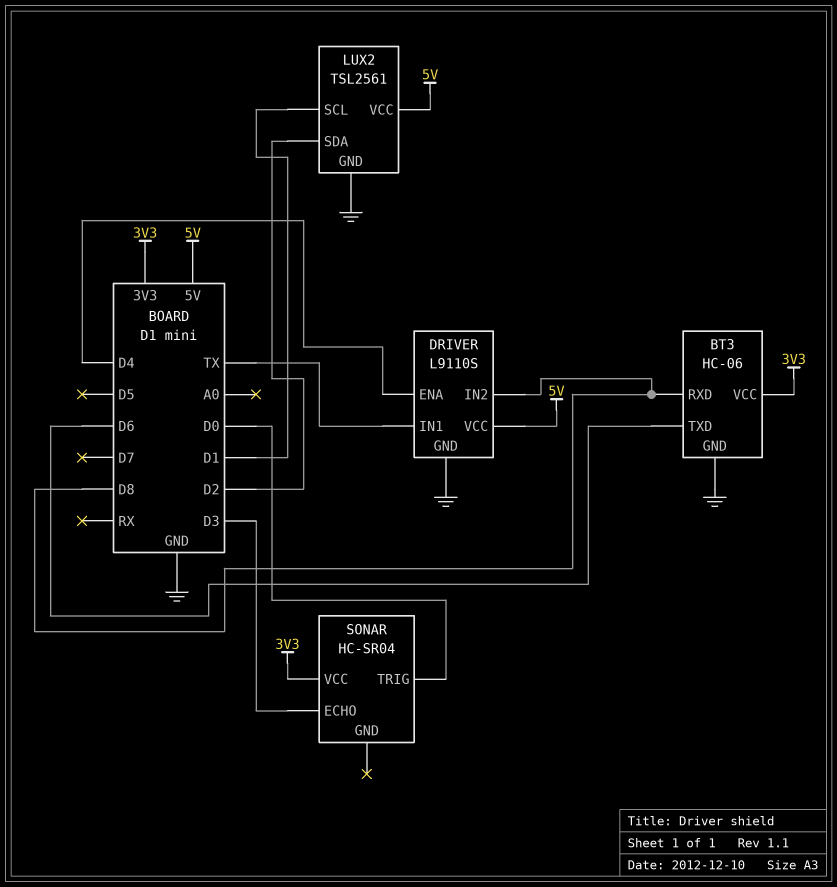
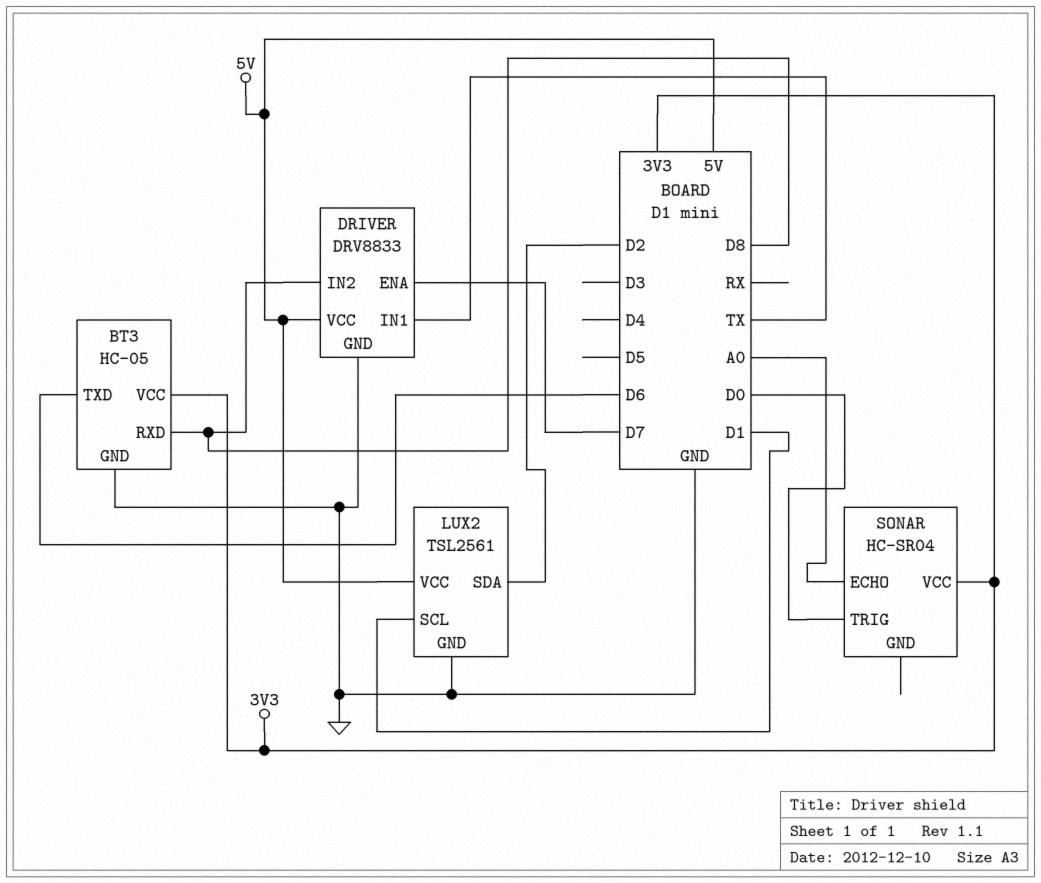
BT3: HC-06 -> HC-05
DRIVER: L9110S -> DRV8833
DRIVER pin ENA: D4 -> D7
SONAR pin ECHO: D3 -> A0

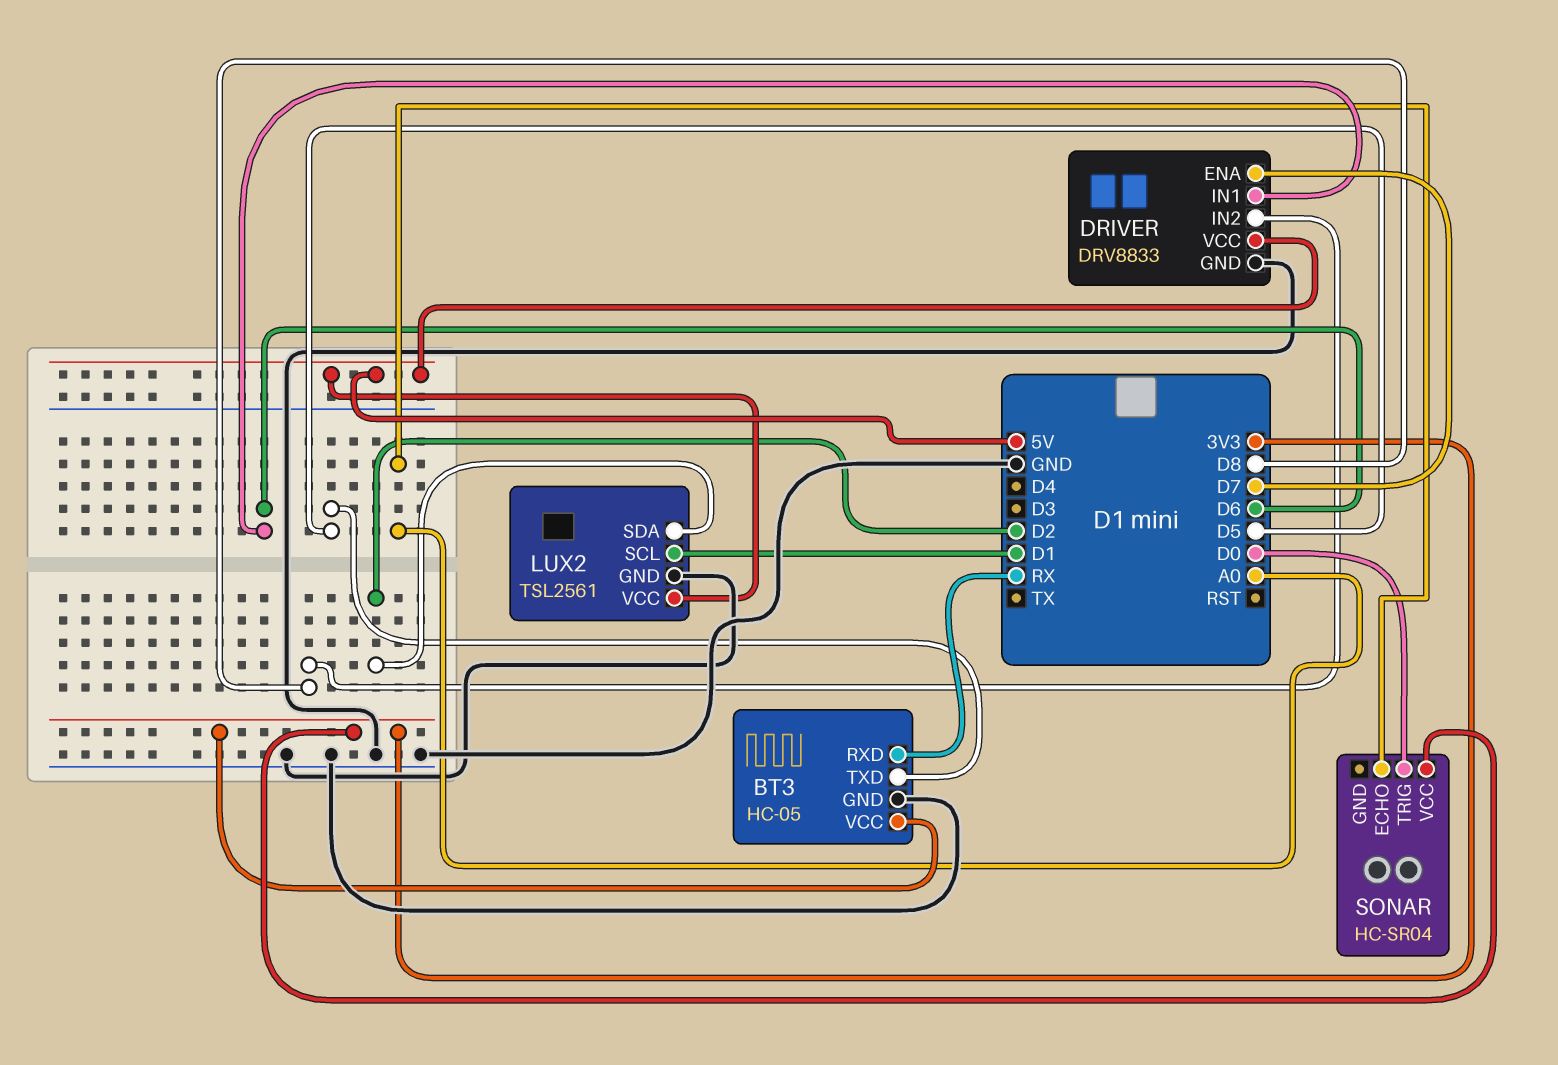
BT3 pin RXD: D8 -> RX
BT3 pin TXD: D6 -> D5
DRIVER pin IN1: TX -> D6

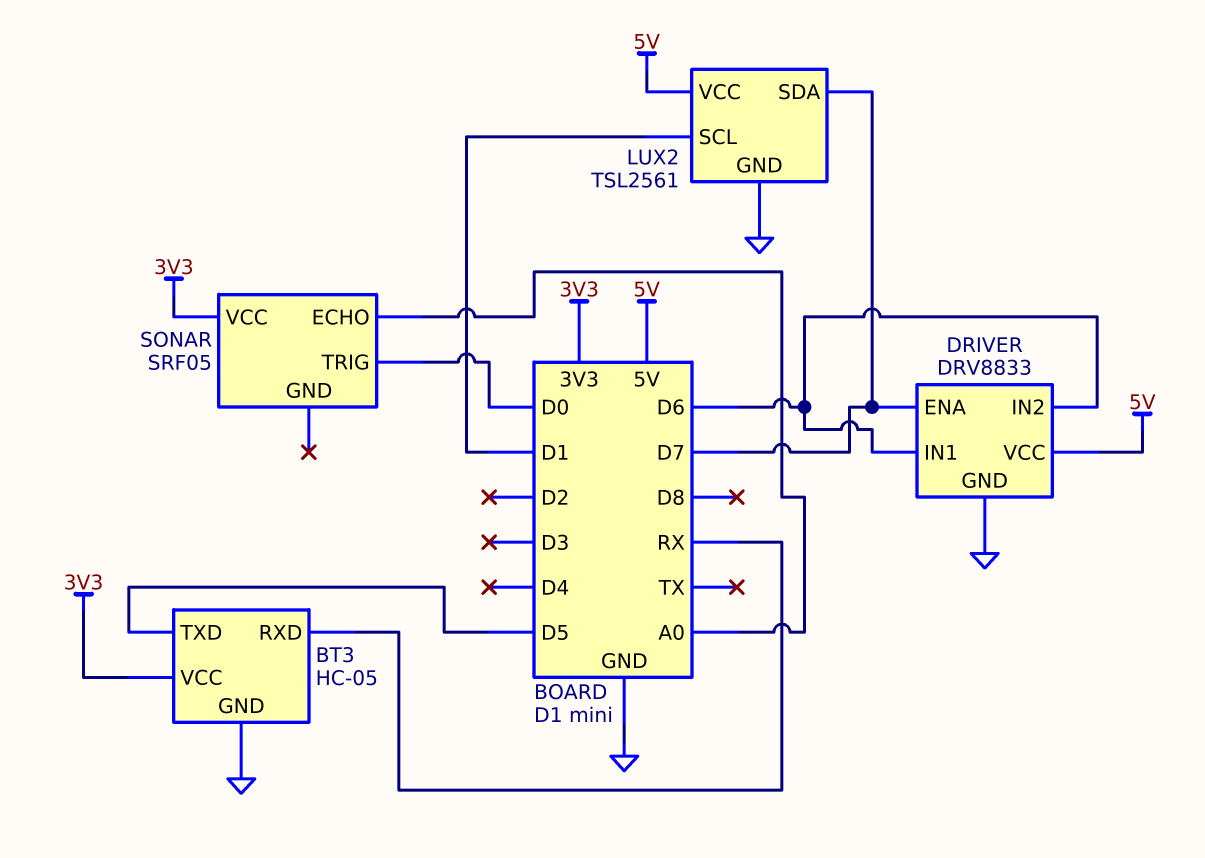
DRIVER pin IN2: D8 -> D6
LUX2 pin SDA: D2 -> D7
SONAR: HC-SR04 -> SRF05

